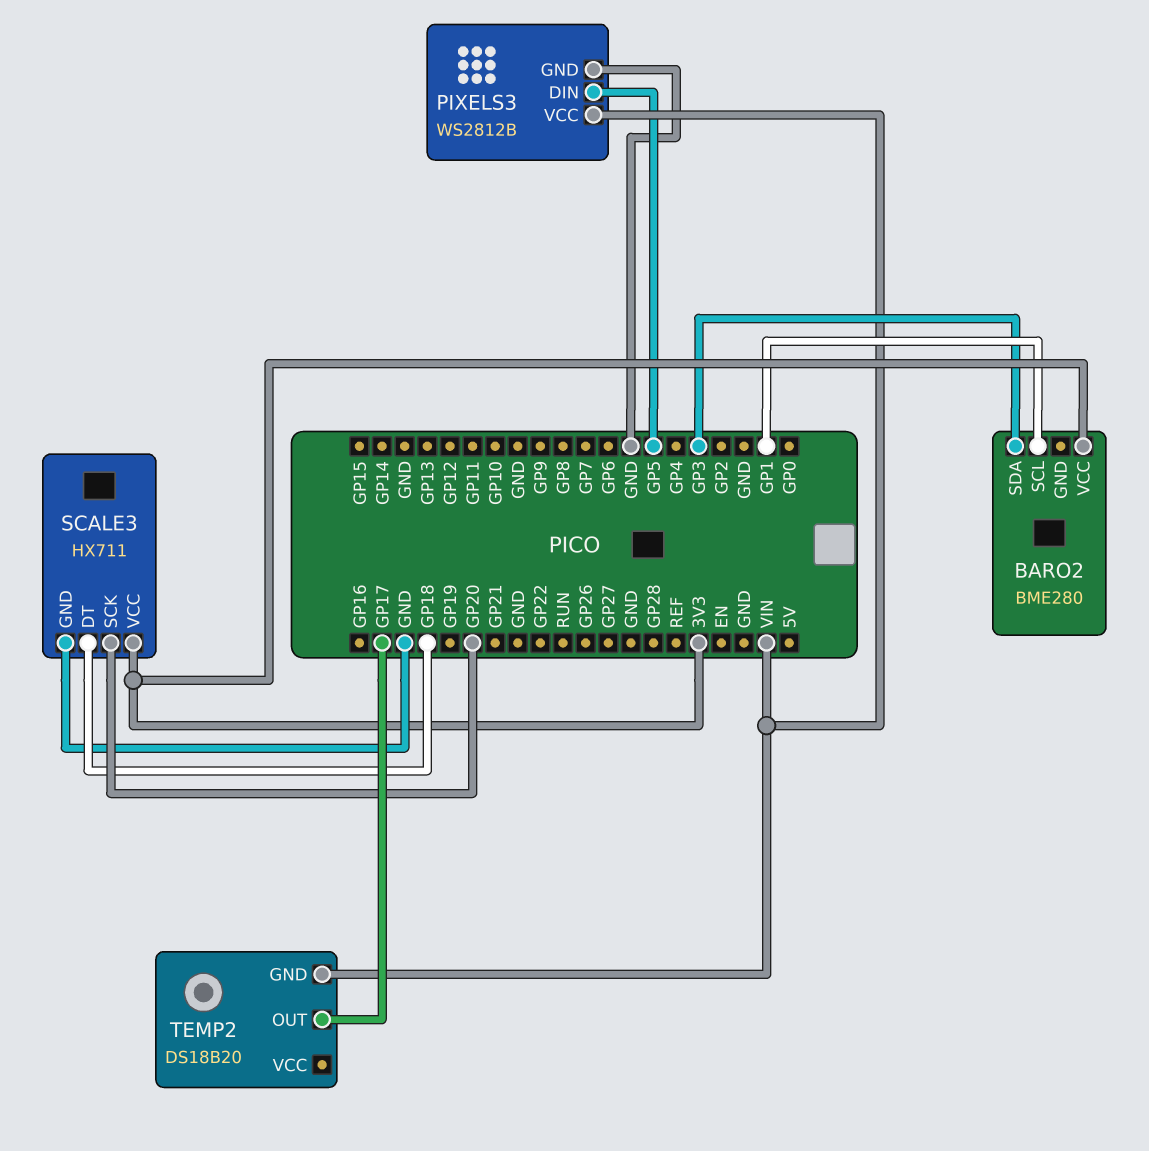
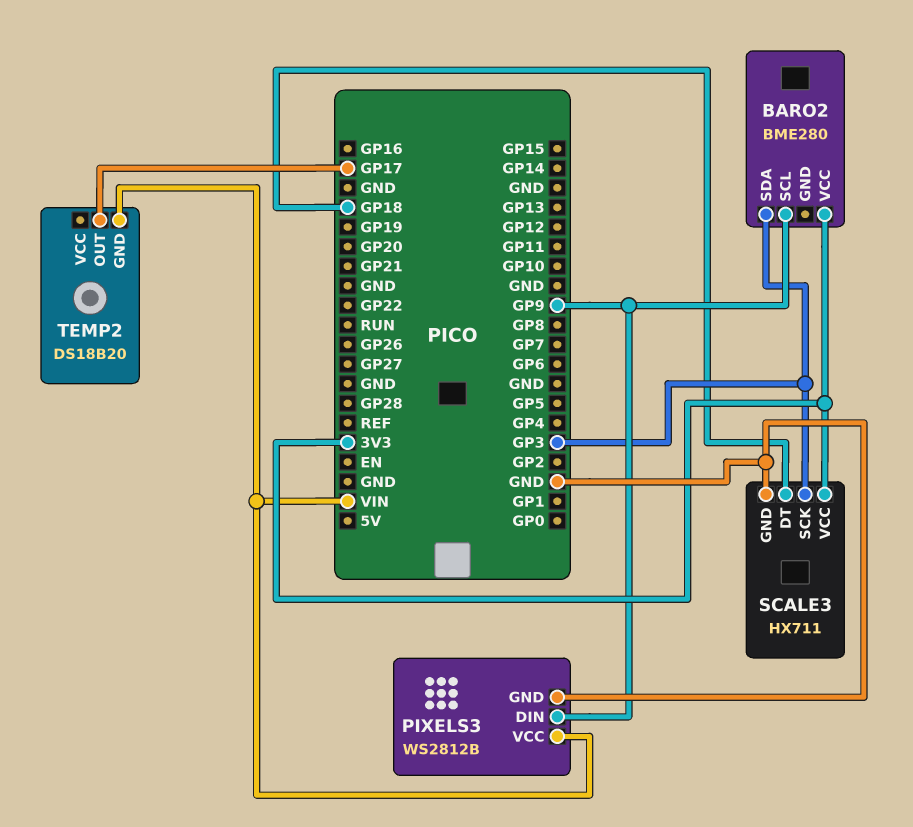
BARO2 pin SCL: GP1 -> GP9
PIXELS3 pin DIN: GP5 -> GP9
SCALE3 pin SCK: GP20 -> GP3

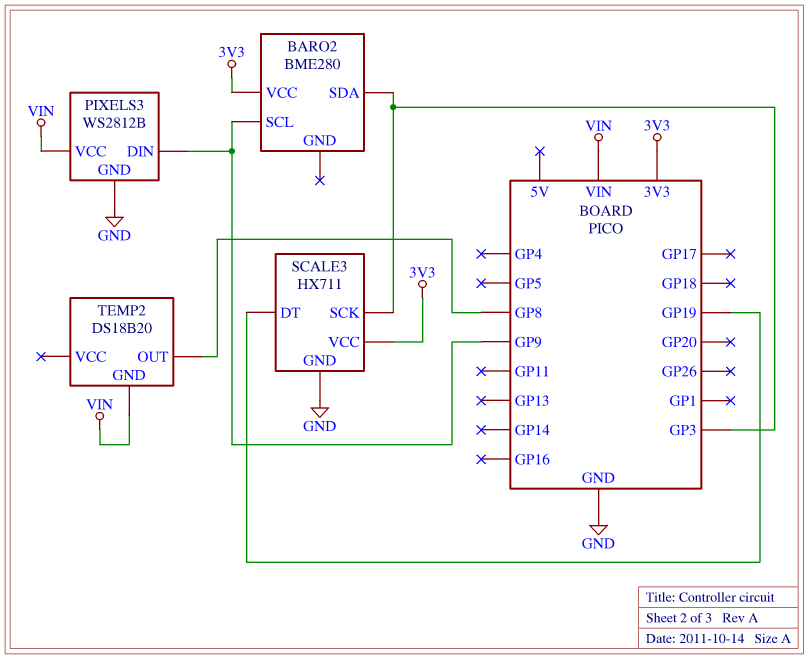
SCALE3 pin DT: GP18 -> GP19
TEMP2 pin OUT: GP17 -> GP8

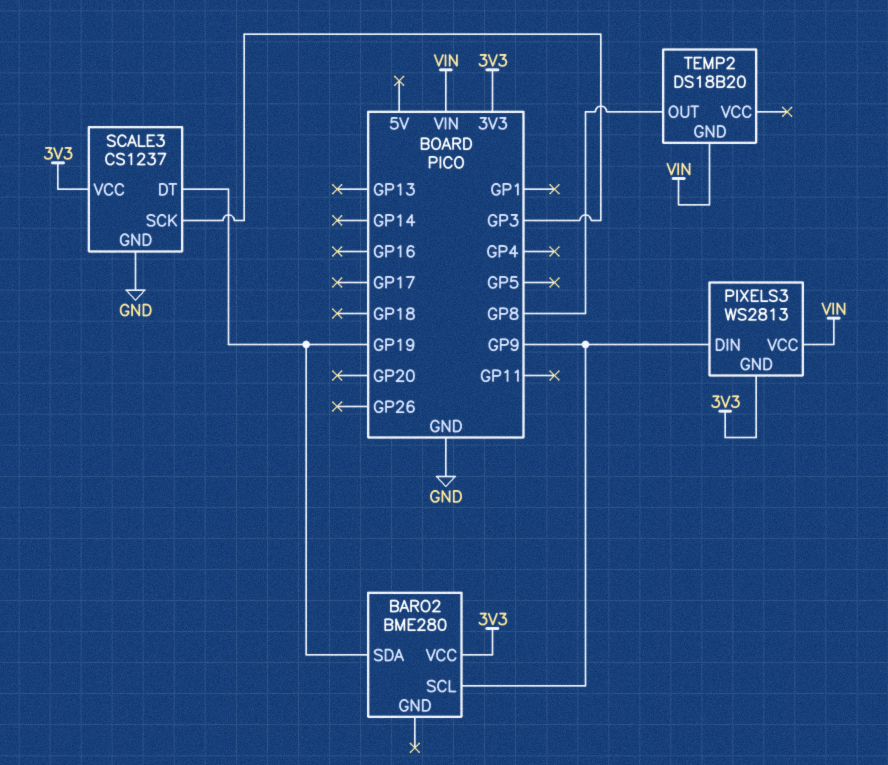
BARO2 pin SDA: GP3 -> GP19
PIXELS3: WS2812B -> WS2813
PIXELS3 pin GND: GND -> 3V3
SCALE3: HX711 -> CS1237

